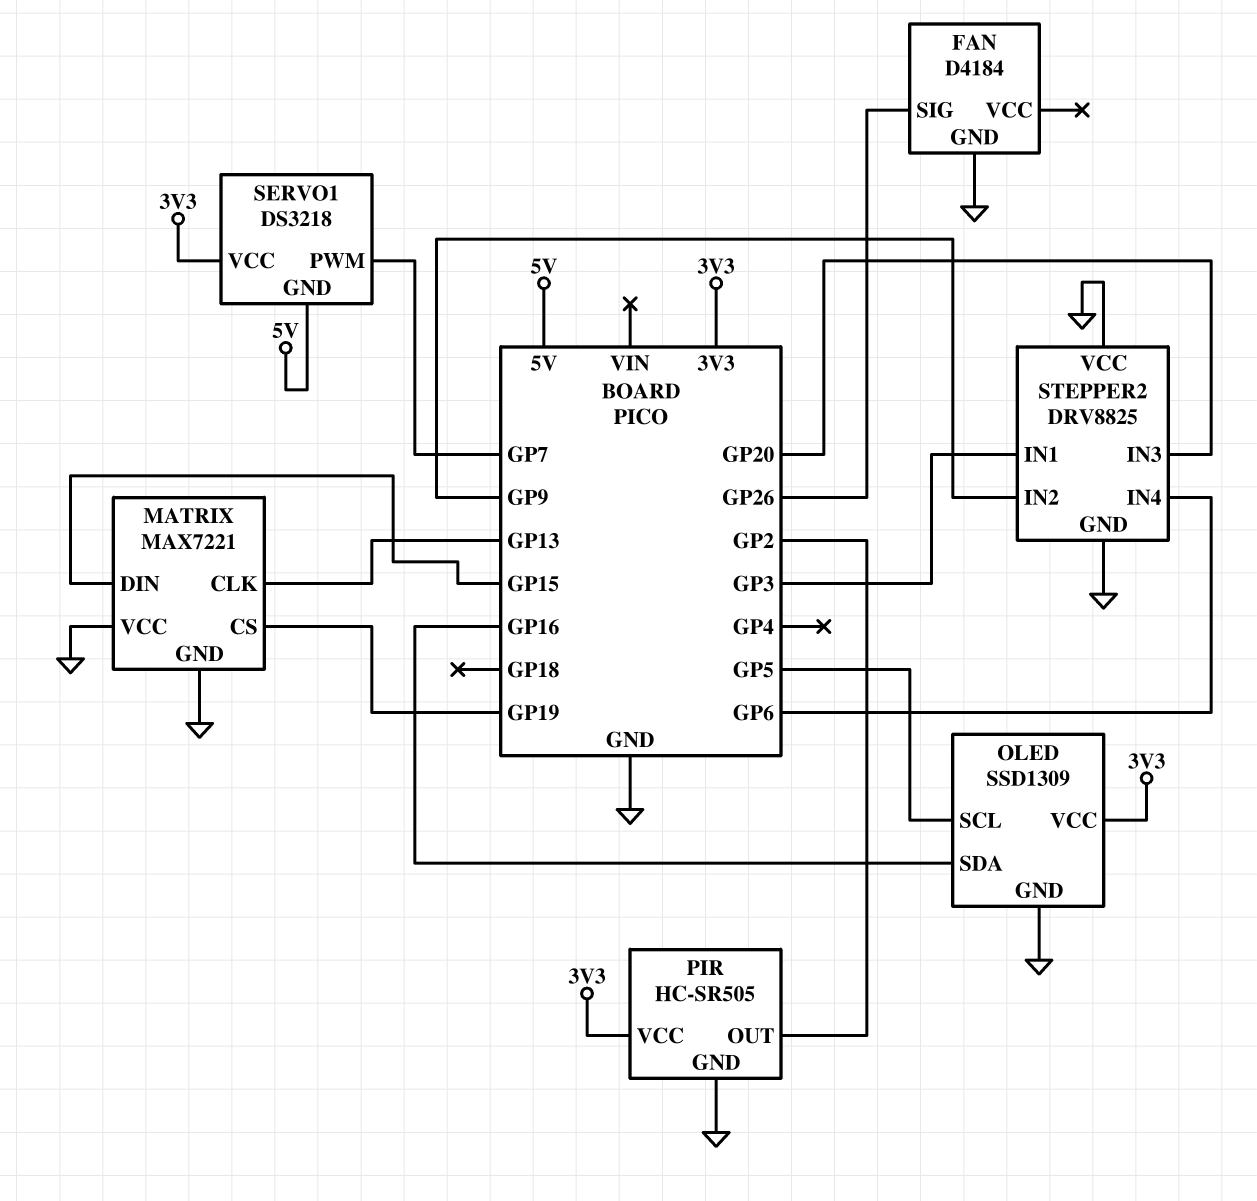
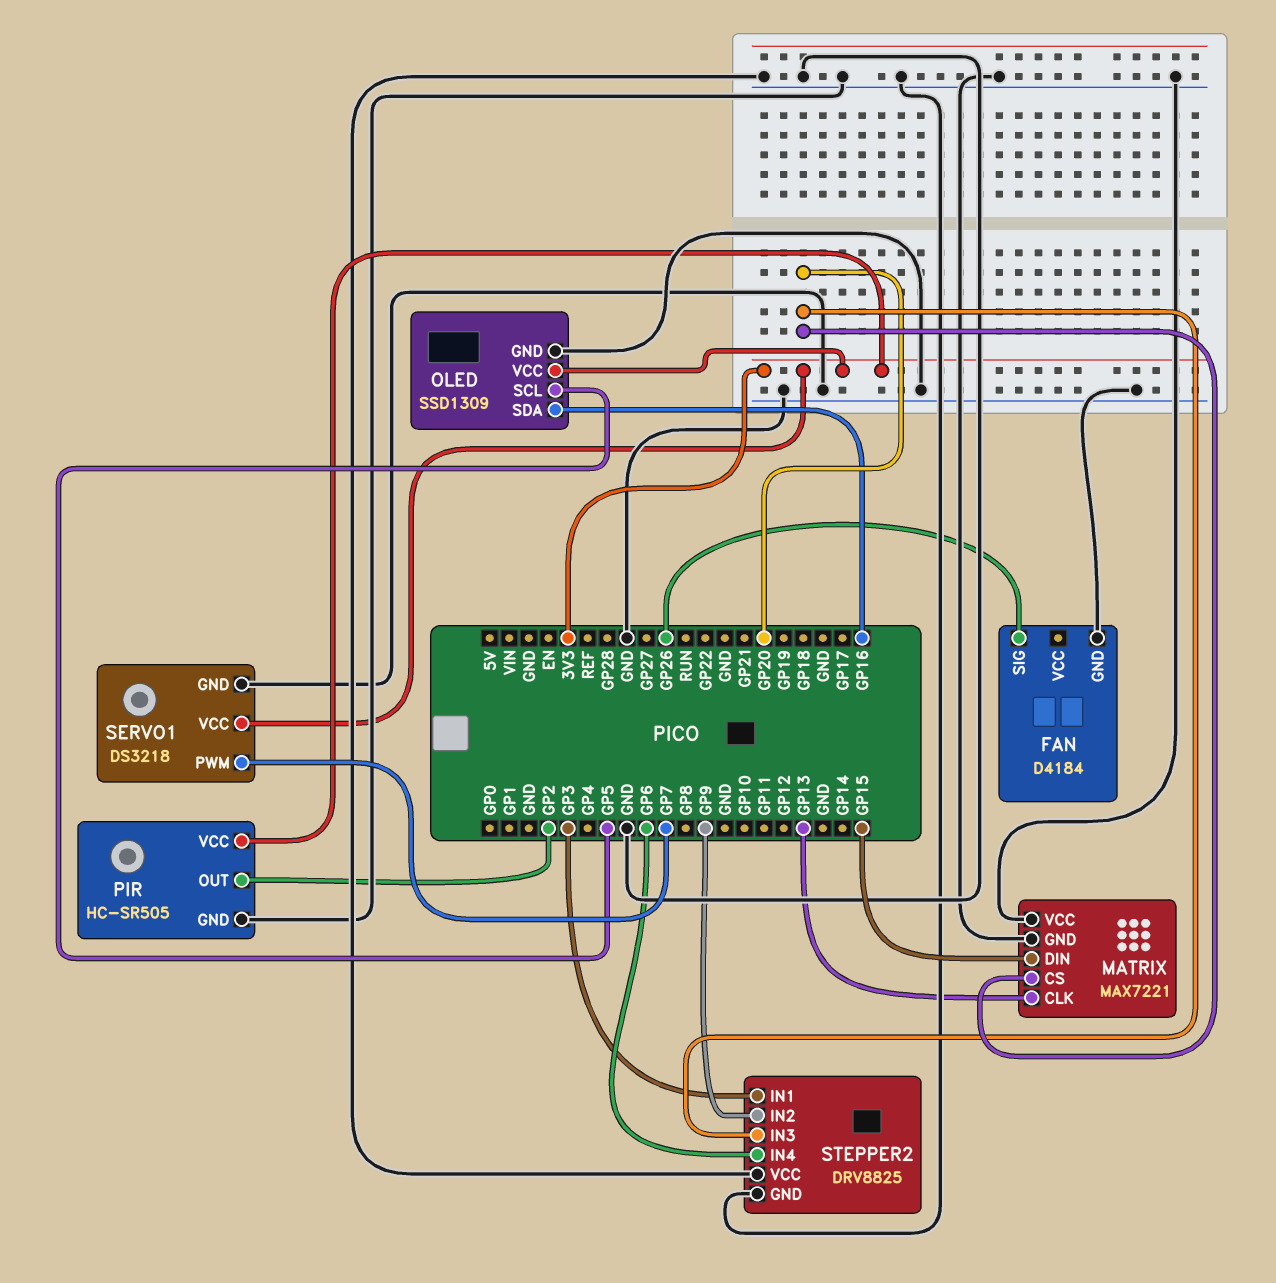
MATRIX pin CS: GP19 -> GP20
SERVO1 pin GND: 5V -> GND

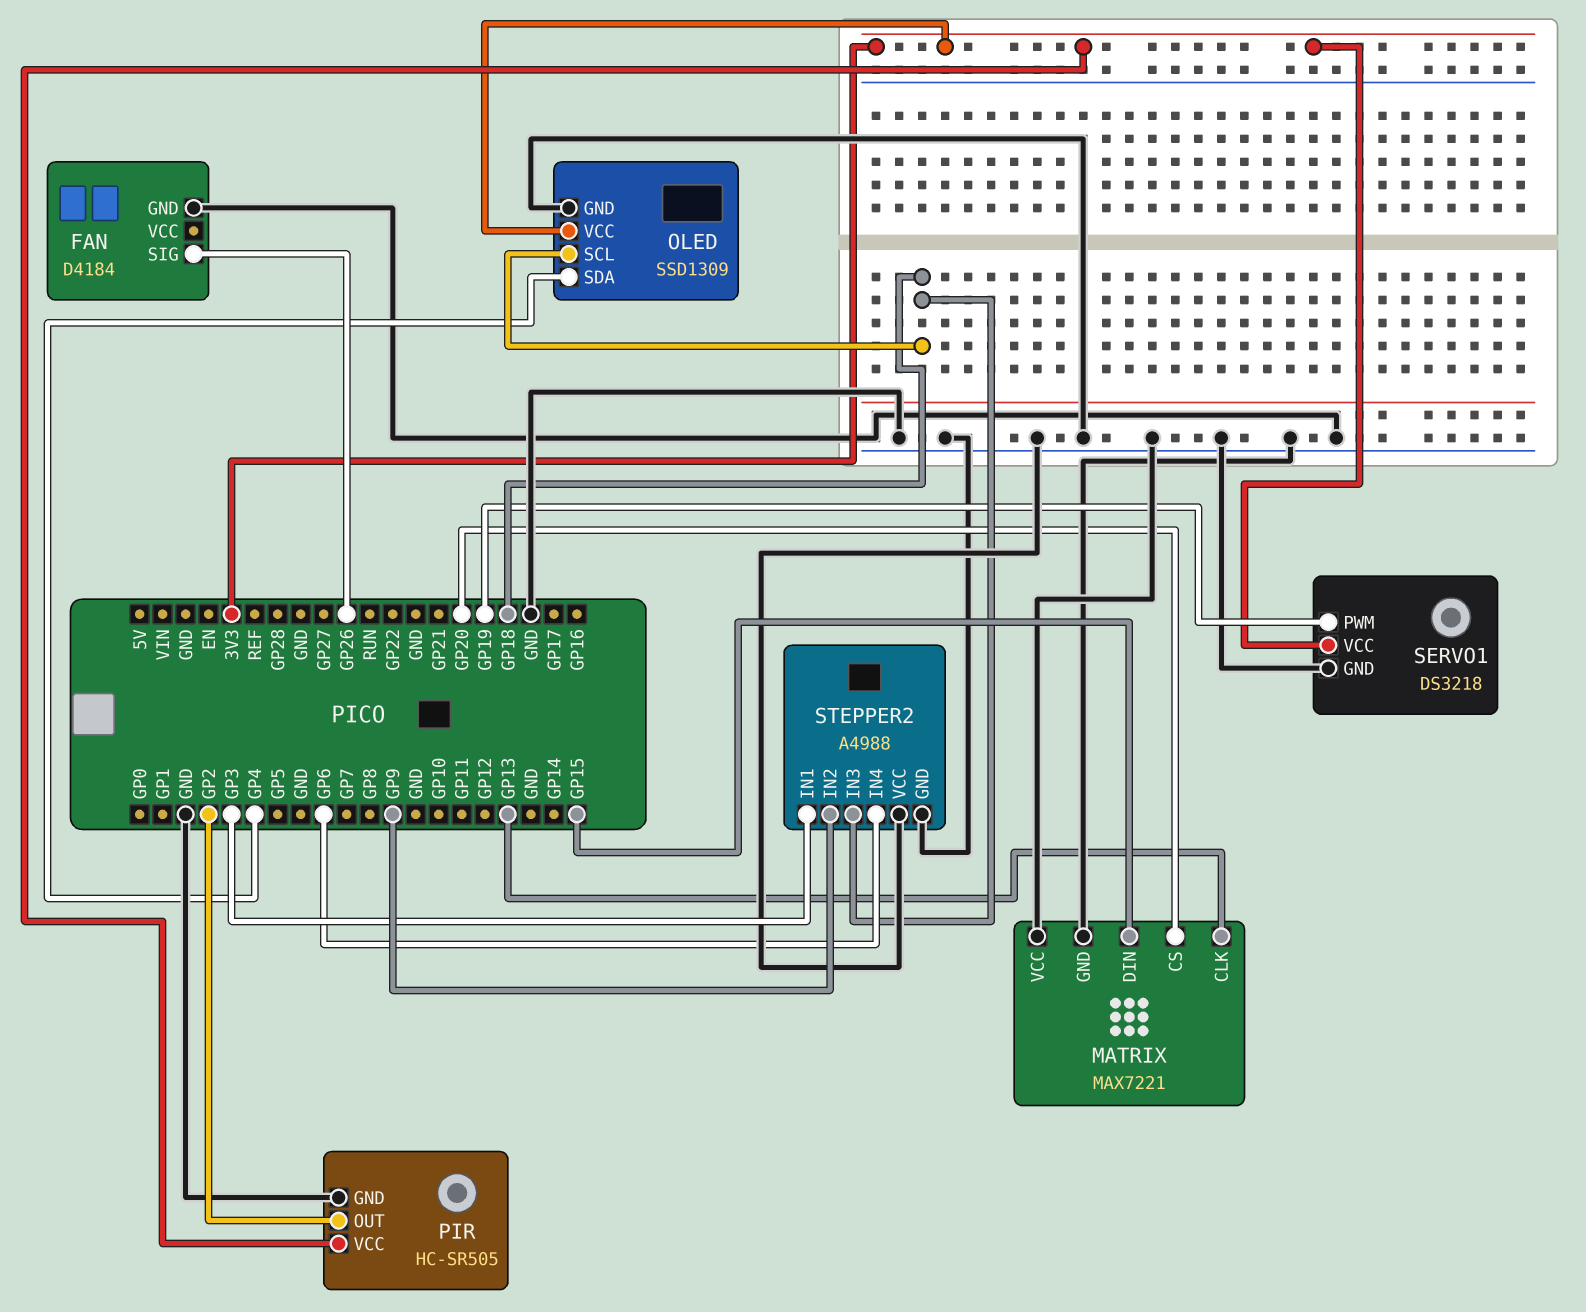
OLED pin SCL: GP5 -> GP18
OLED pin SDA: GP16 -> GP4
SERVO1 pin PWM: GP7 -> GP19
STEPPER2: DRV8825 -> A4988
STEPPER2 pin IN3: GP20 -> GP18

